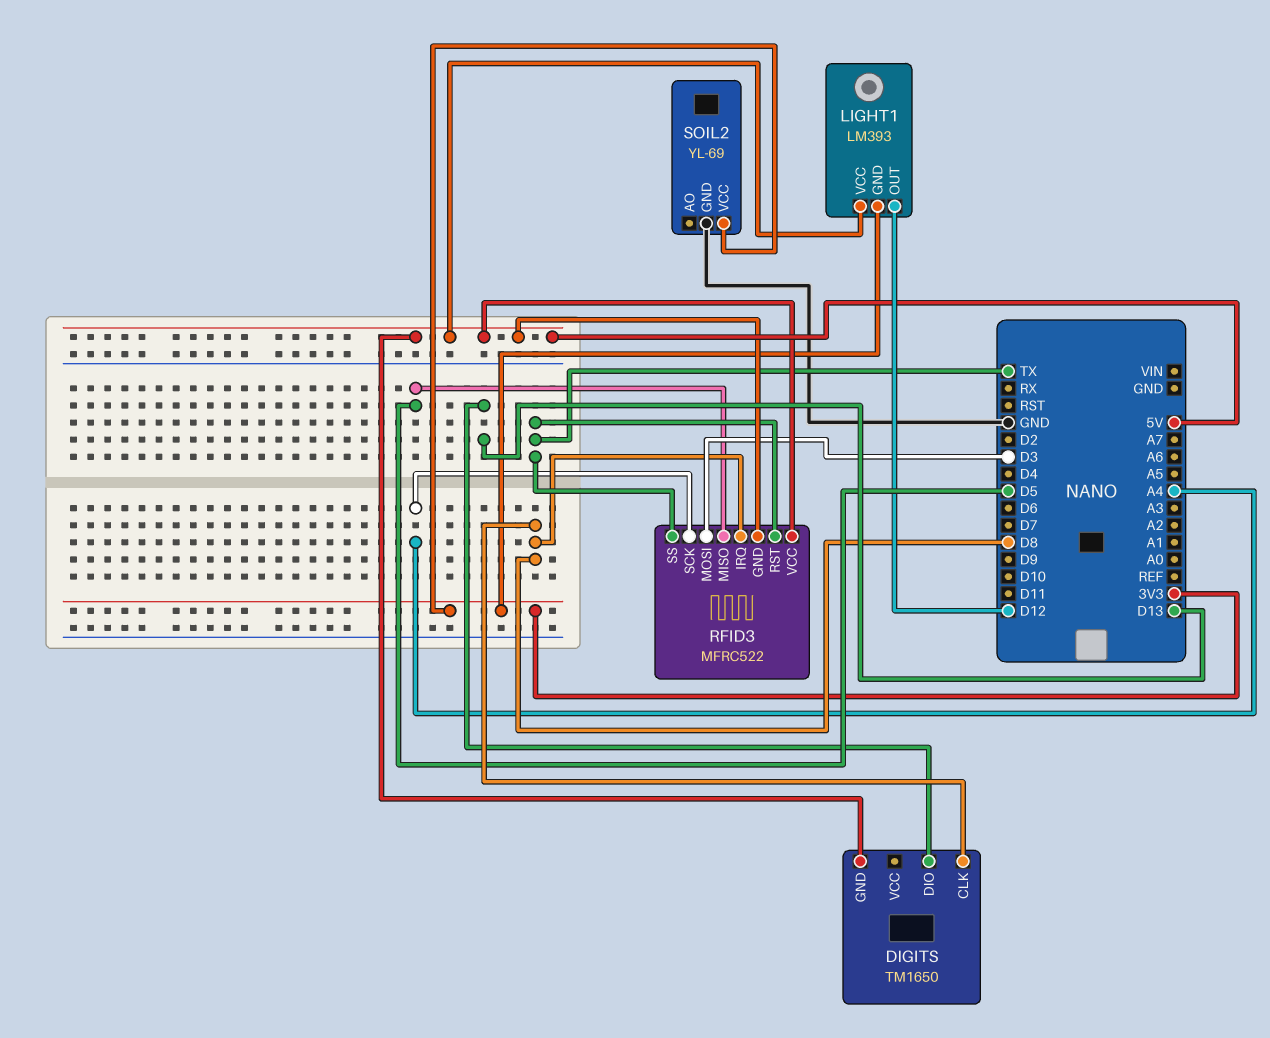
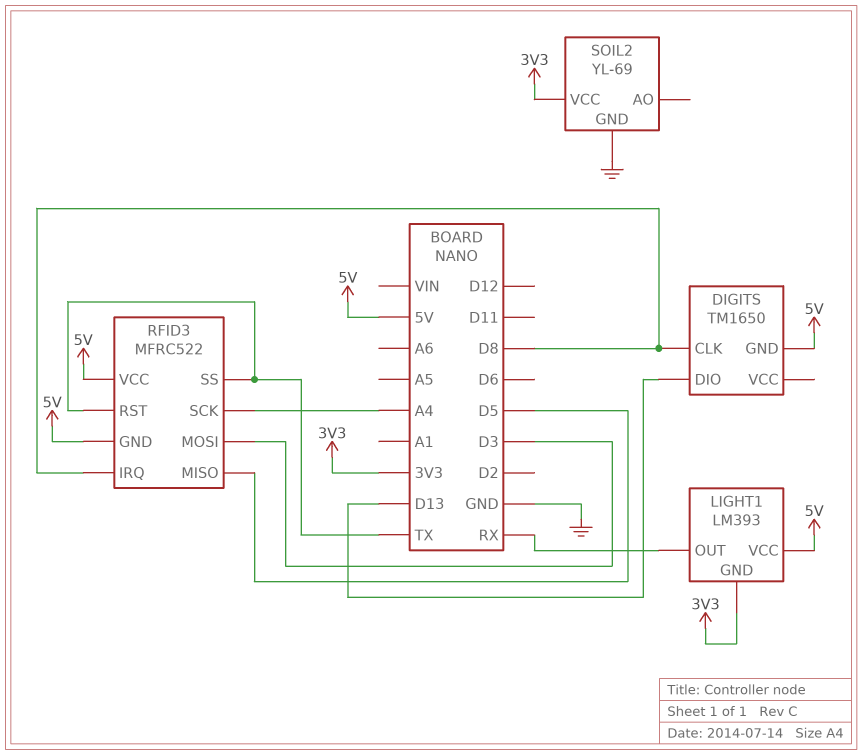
LIGHT1 pin OUT: D12 -> RX

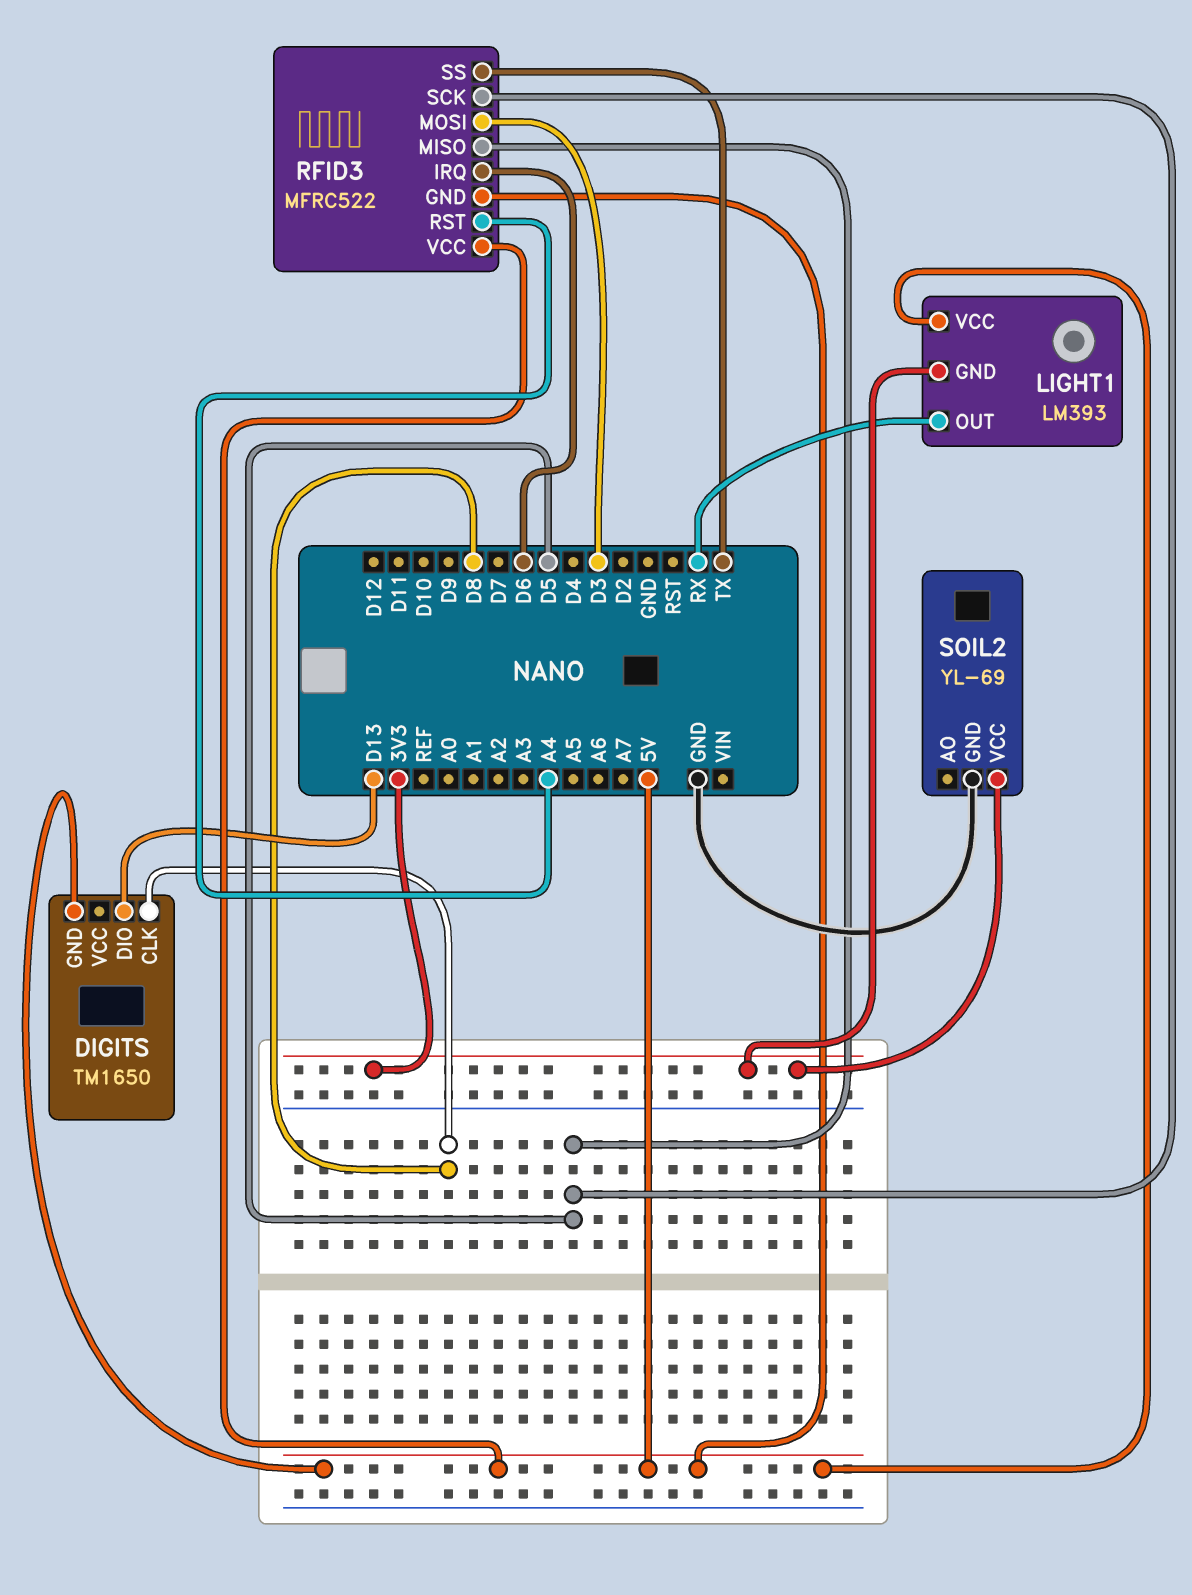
RFID3 pin IRQ: D8 -> D6
RFID3 pin RST: TX -> A4
RFID3 pin SCK: A4 -> D5

